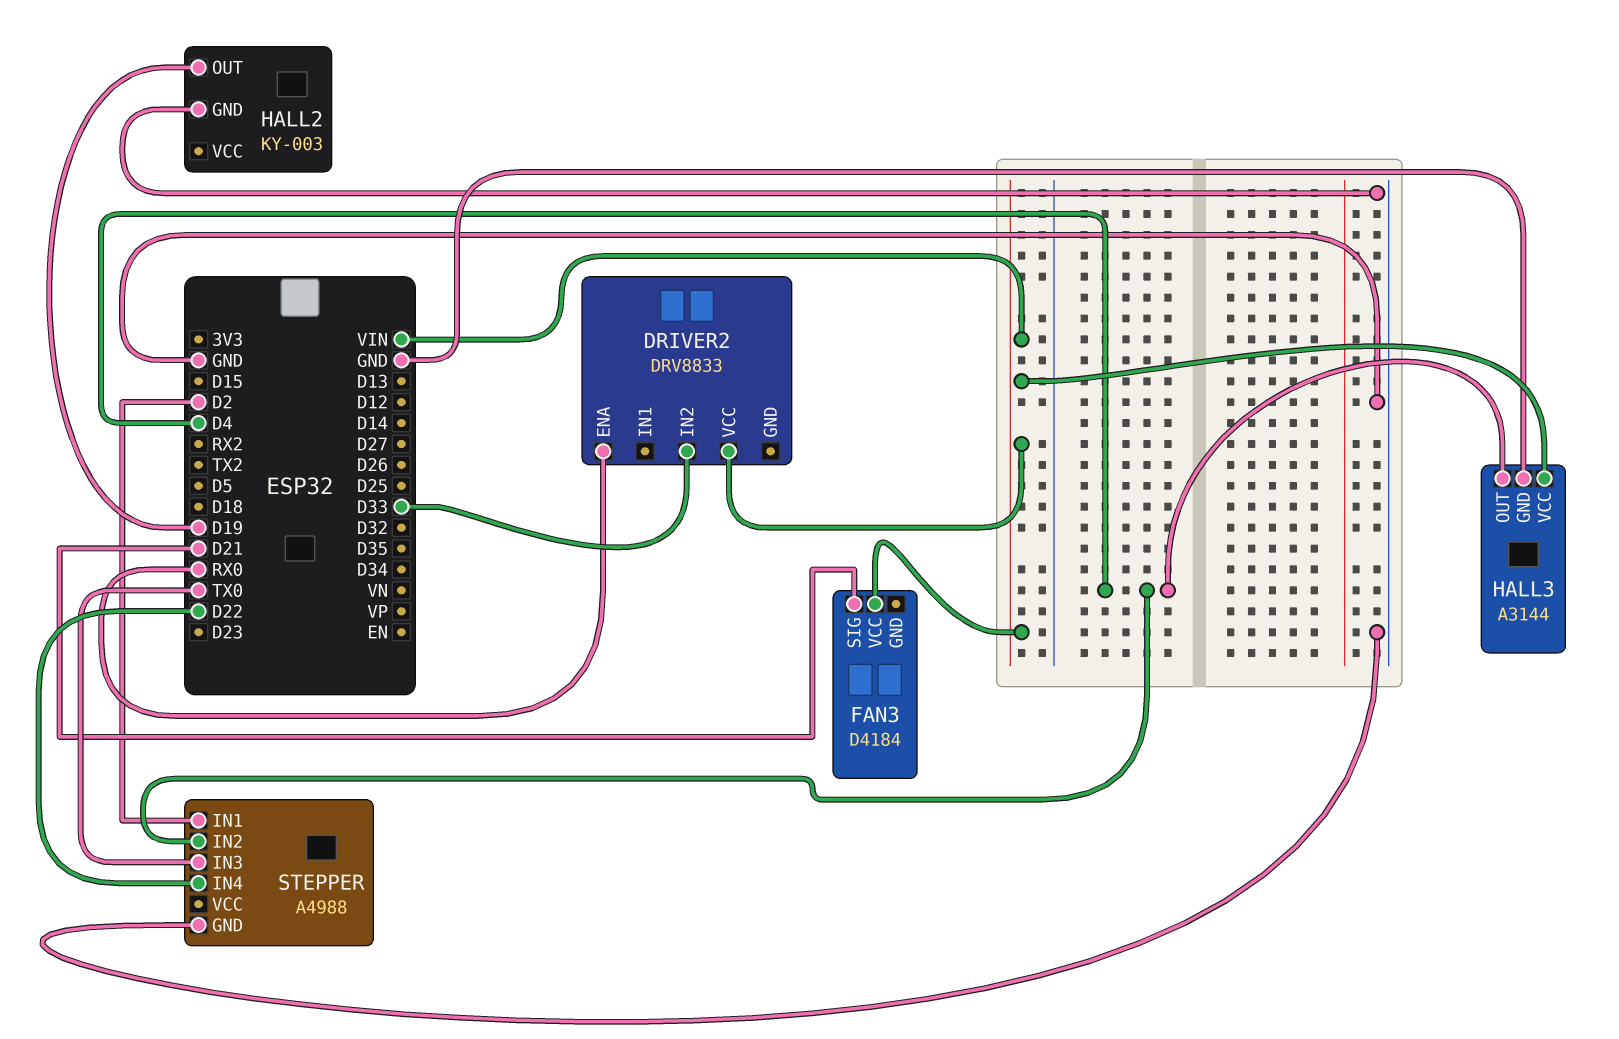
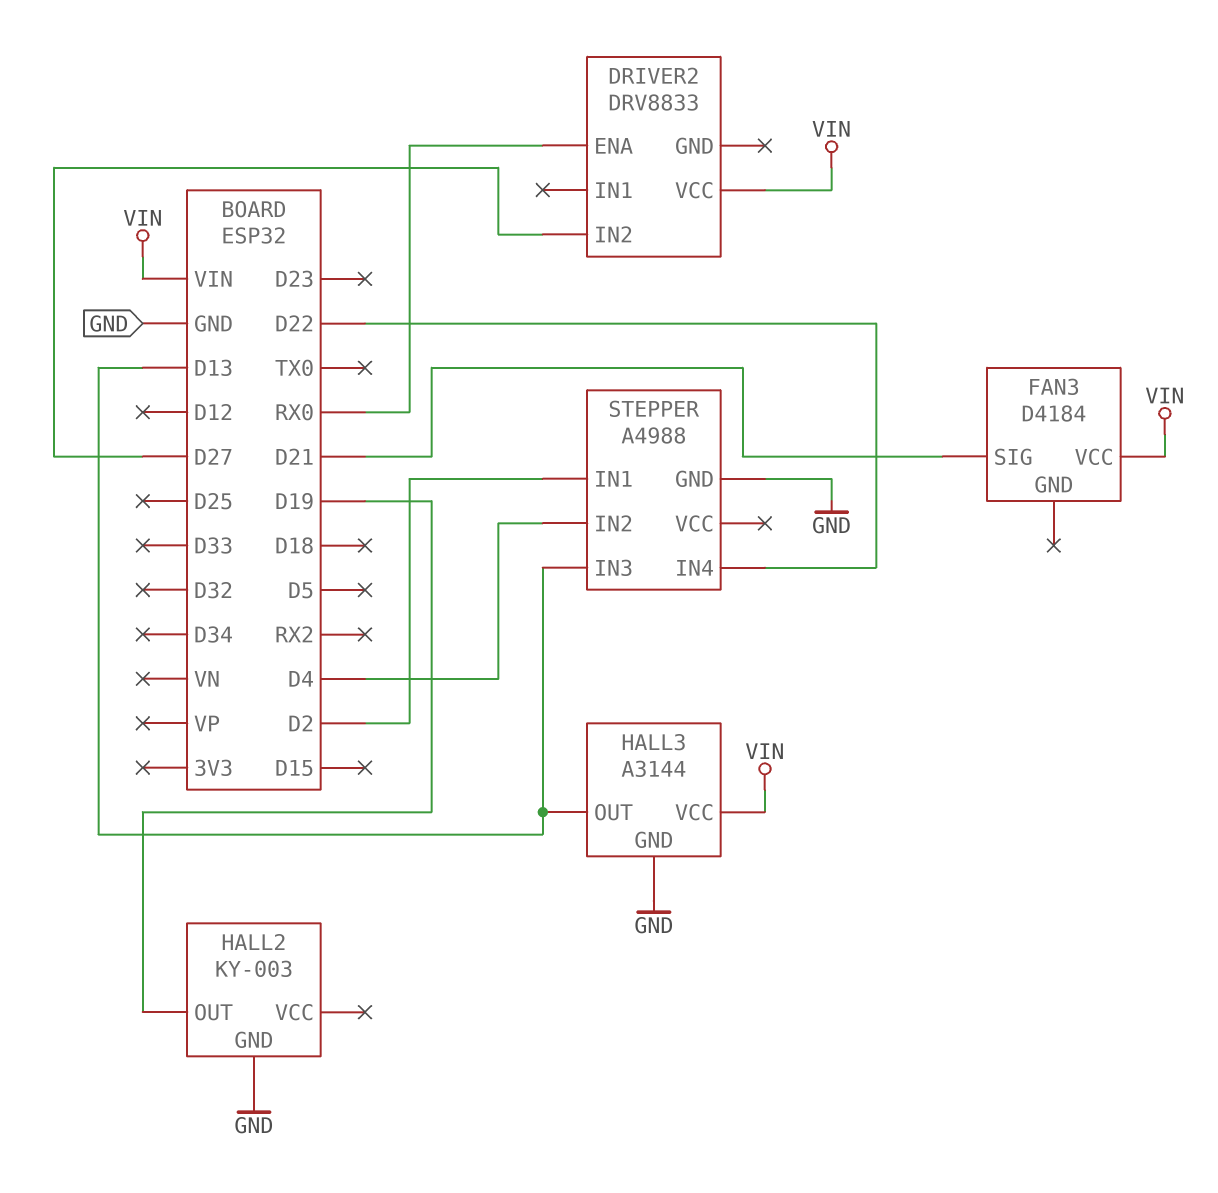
DRIVER2 pin IN2: D33 -> D27
HALL3 pin OUT: D4 -> D13
STEPPER pin IN3: TX0 -> D13

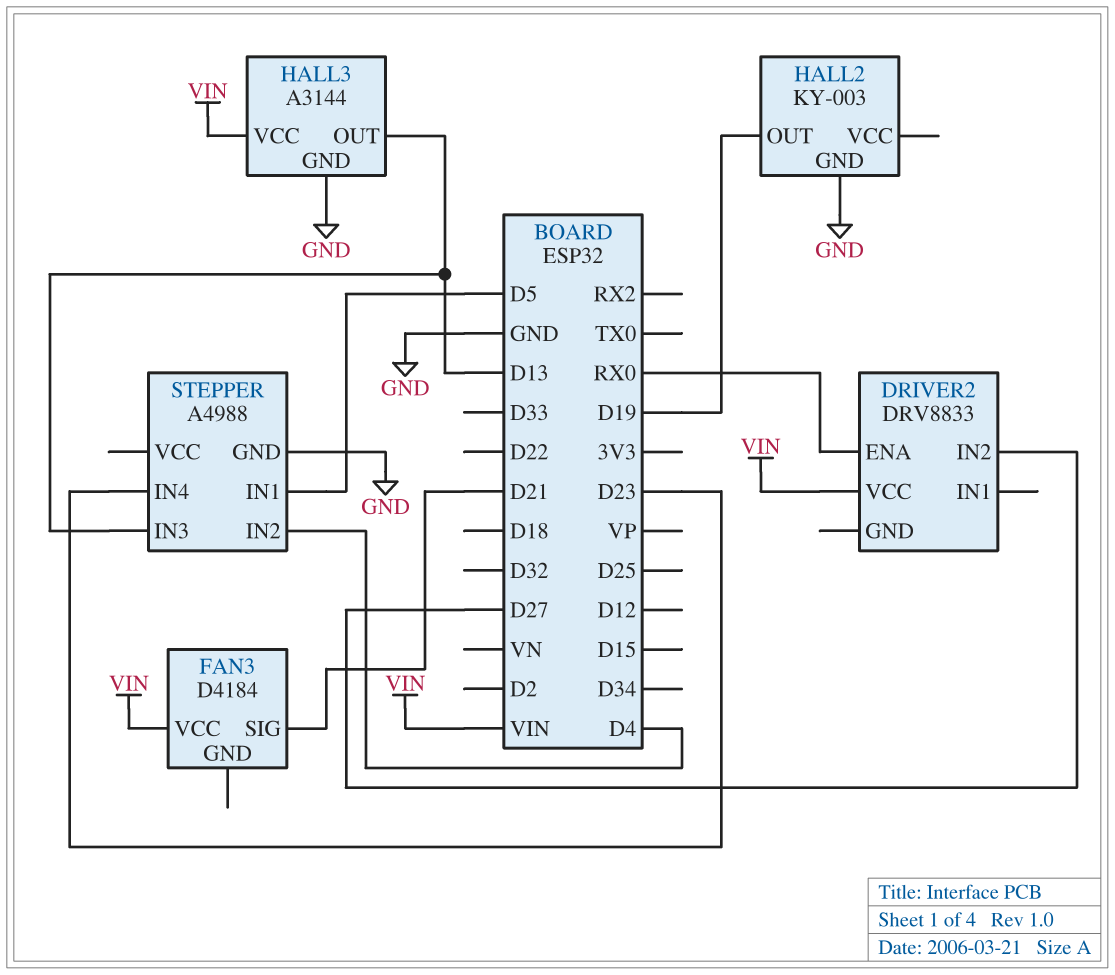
STEPPER pin IN1: D2 -> D5
STEPPER pin IN4: D22 -> D23

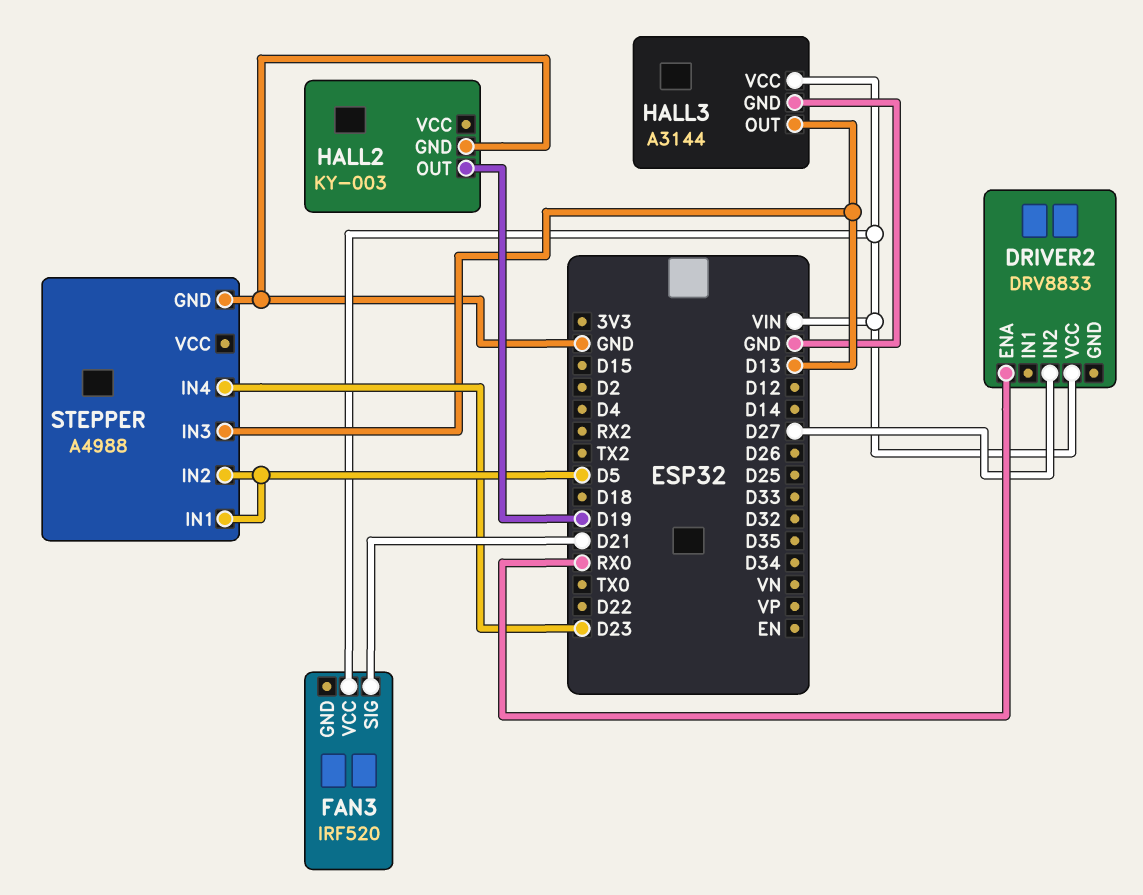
FAN3: D4184 -> IRF520
STEPPER pin IN2: D4 -> D5

